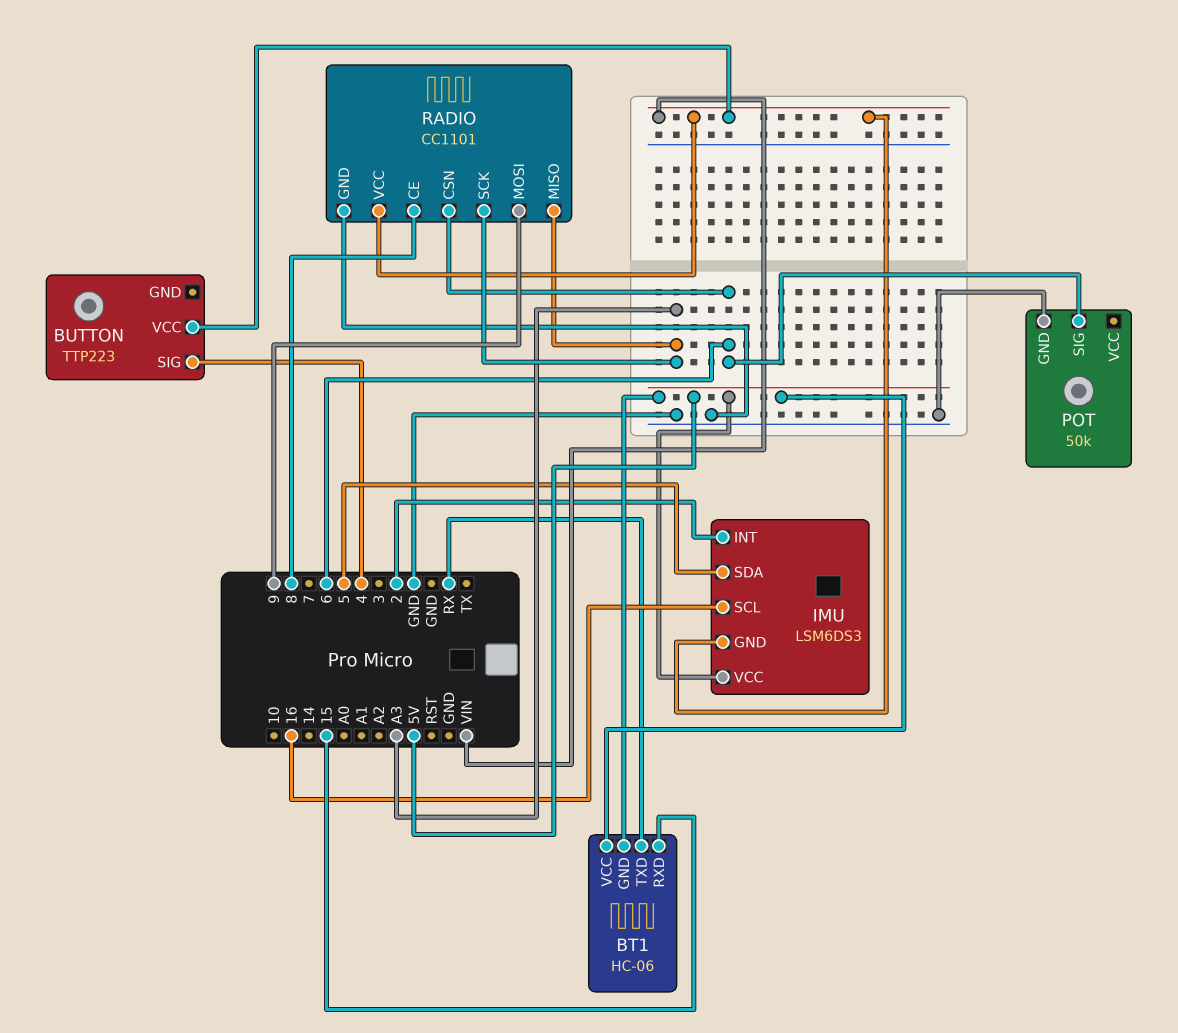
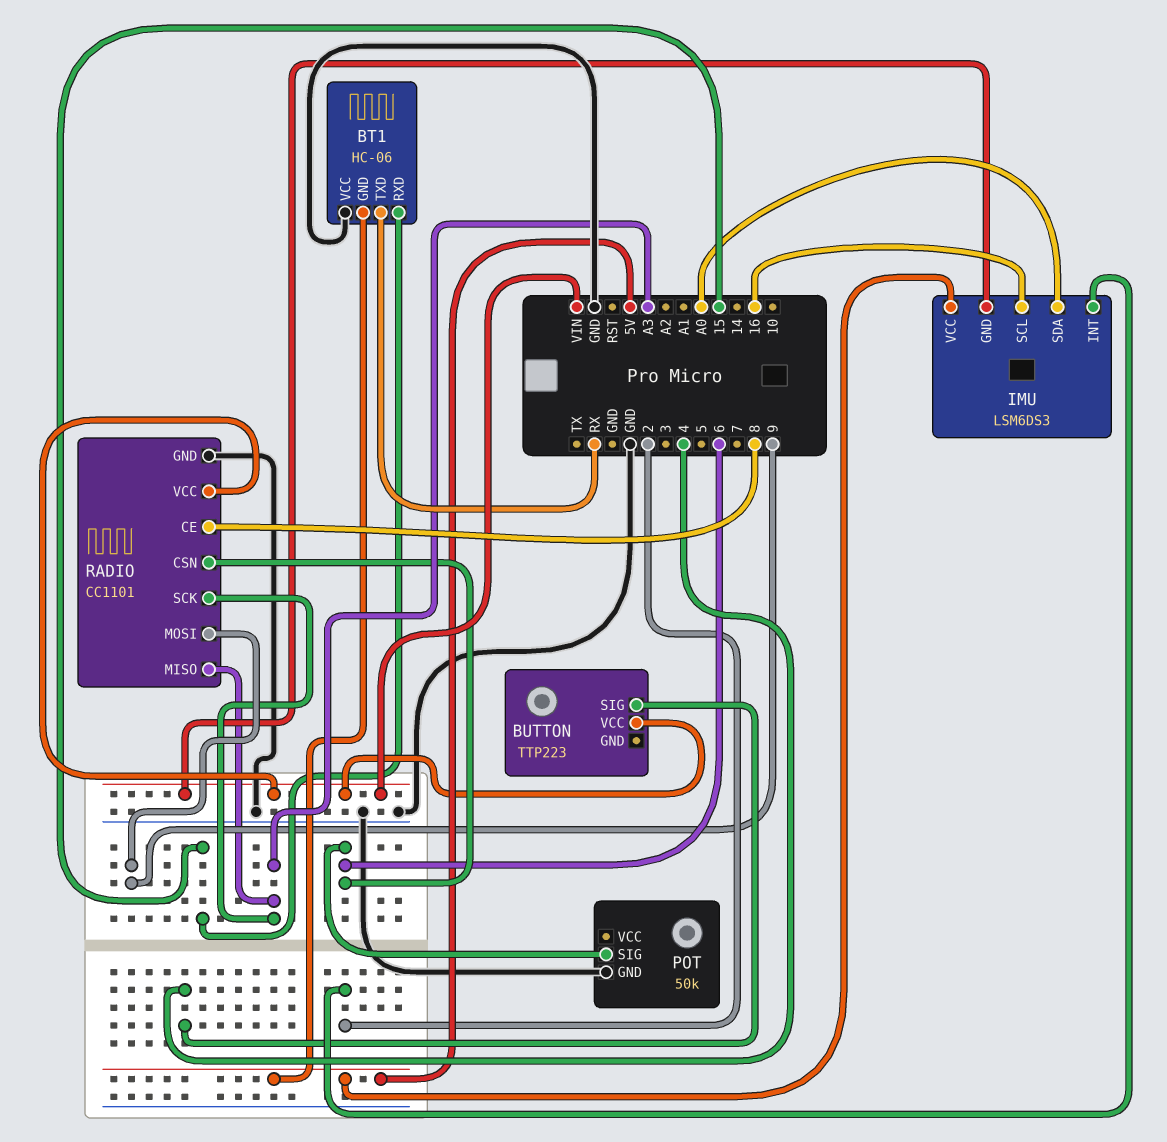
BT1 pin VCC: 5V -> GND
IMU pin SDA: 5 -> A0

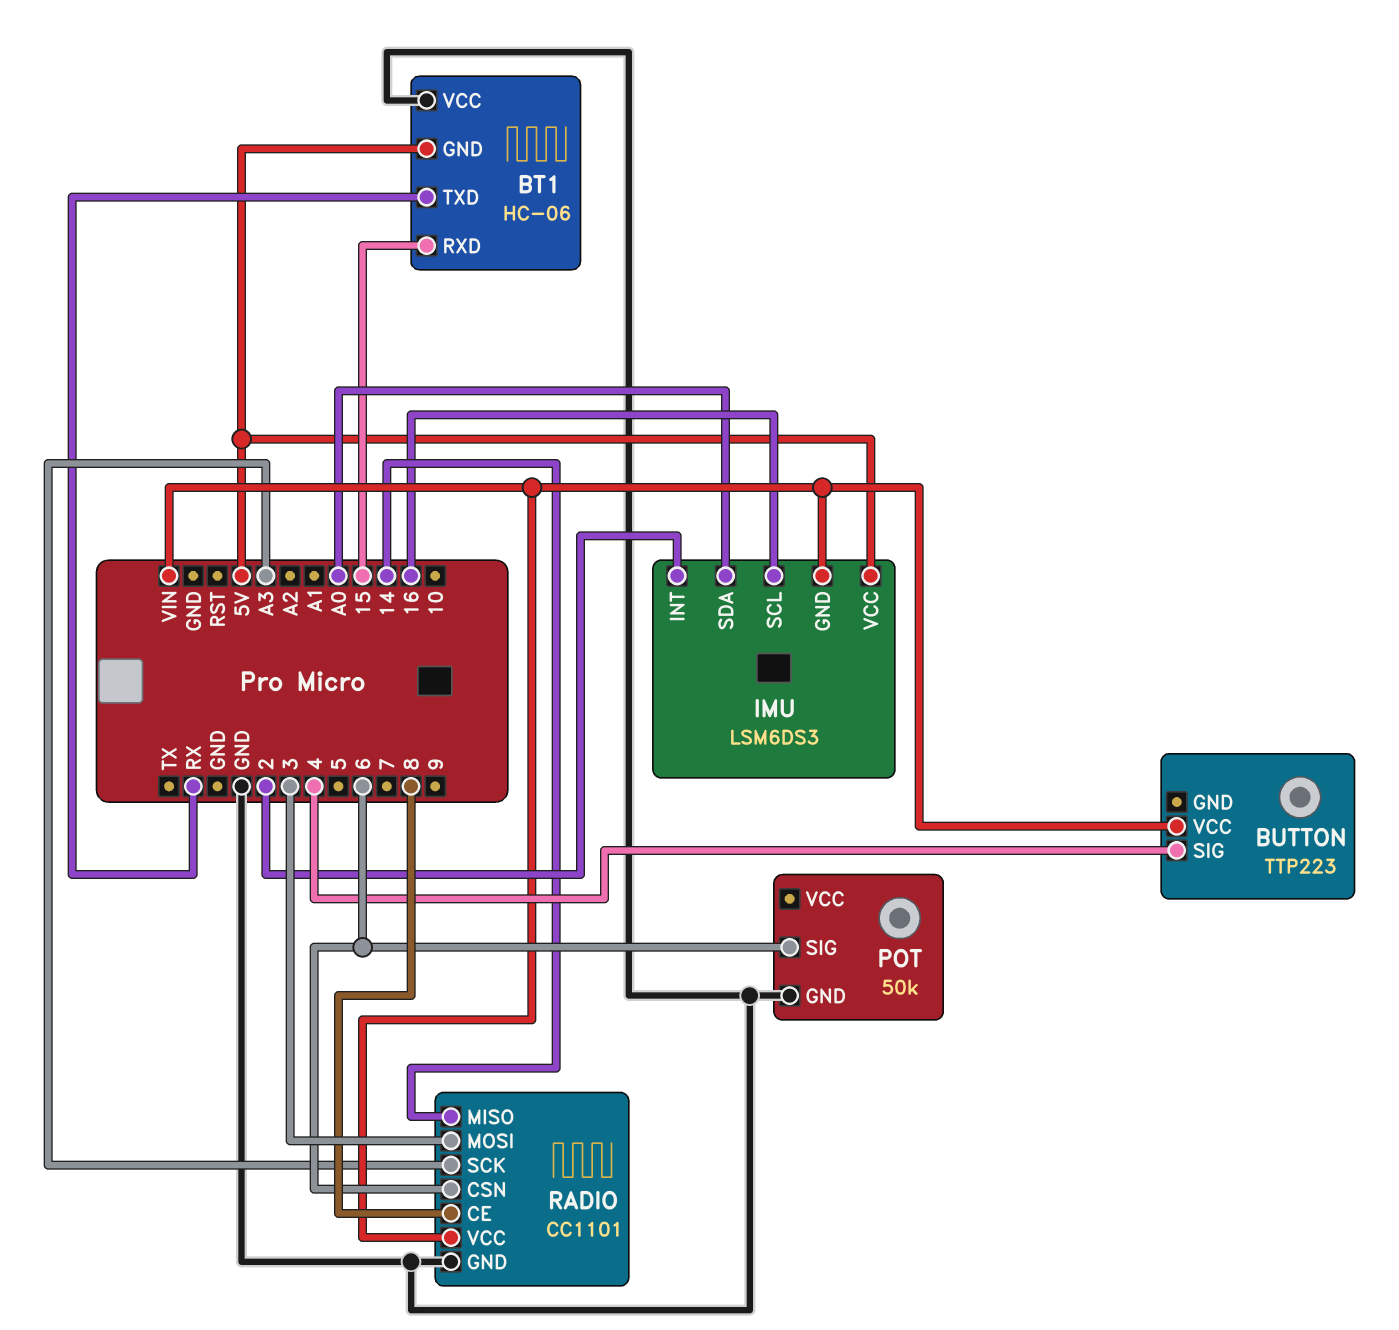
RADIO pin MISO: A3 -> 14
RADIO pin MOSI: 9 -> 3

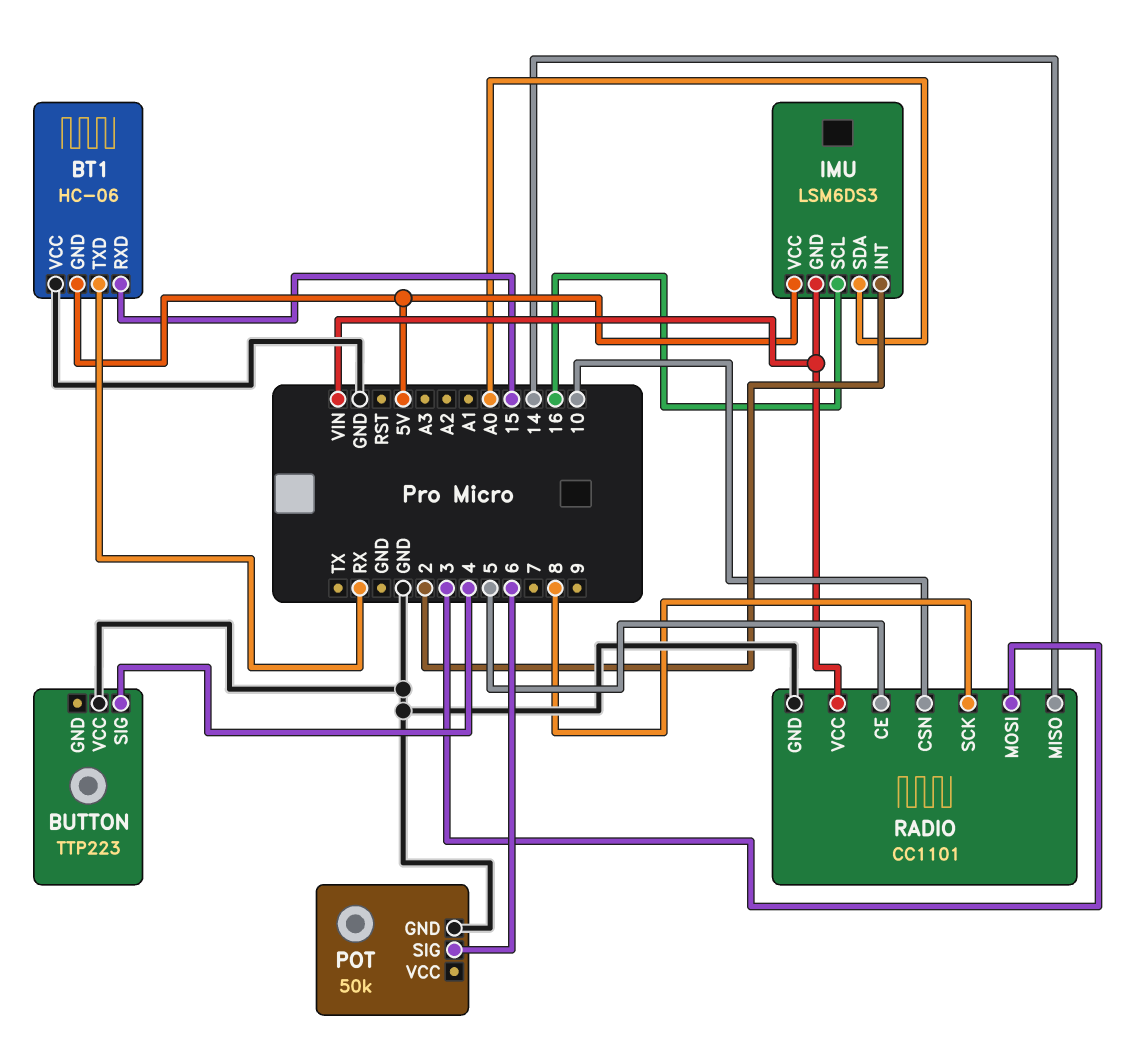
BUTTON pin VCC: VIN -> GND
RADIO pin CE: 8 -> 5
RADIO pin CSN: 6 -> 10
RADIO pin SCK: A3 -> 8

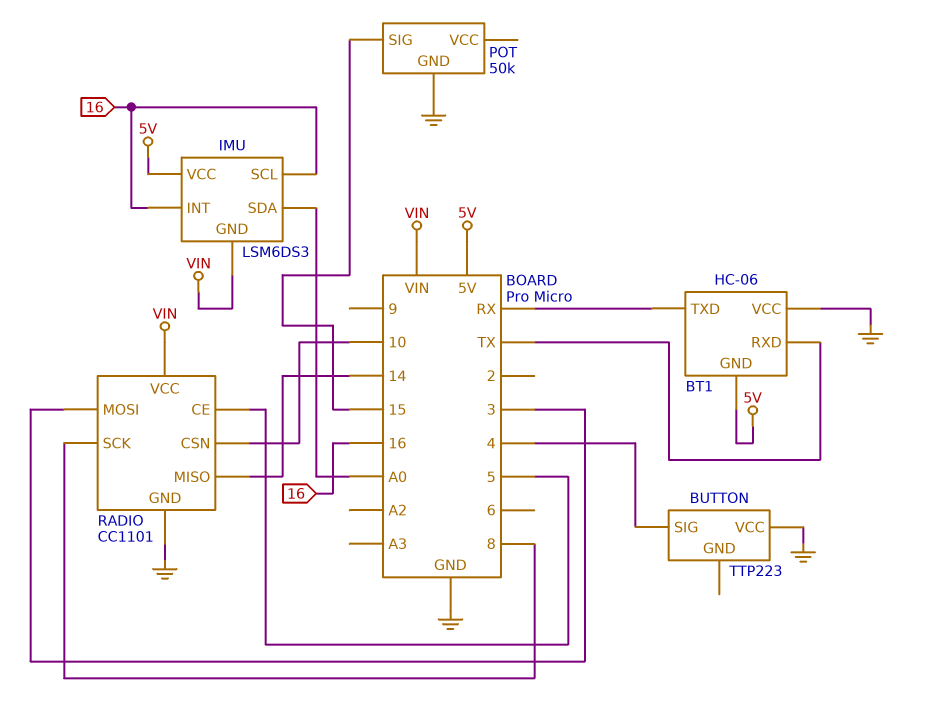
BT1 pin RXD: 15 -> TX
IMU pin INT: 2 -> 16
POT pin SIG: 6 -> 15

